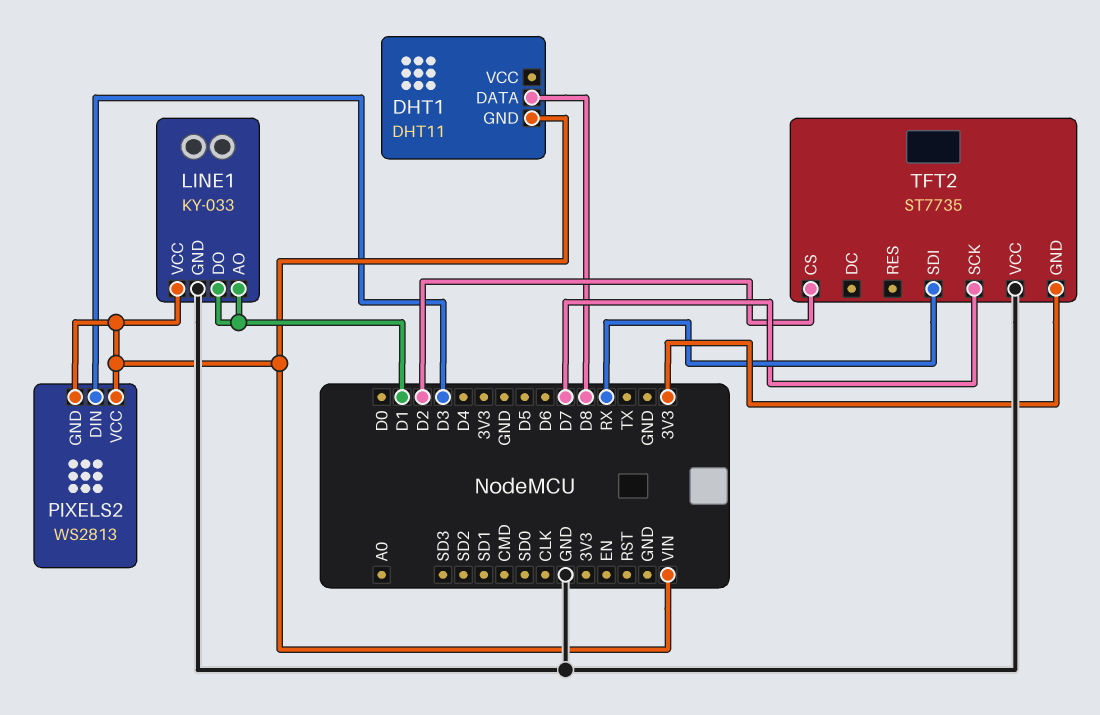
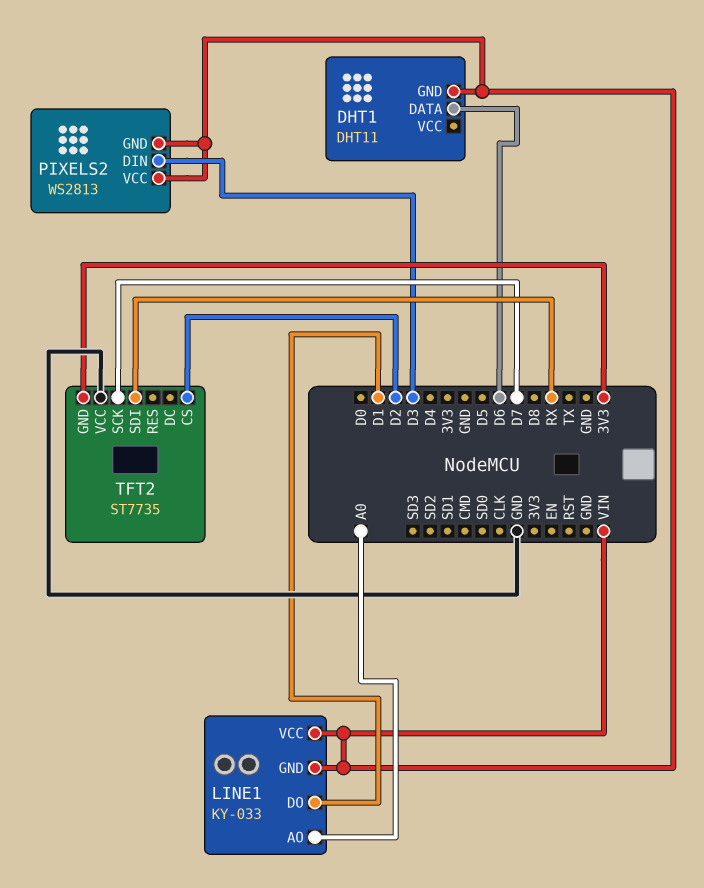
DHT1 pin DATA: D8 -> D6
LINE1 pin AO: D1 -> A0
LINE1 pin GND: GND -> VIN

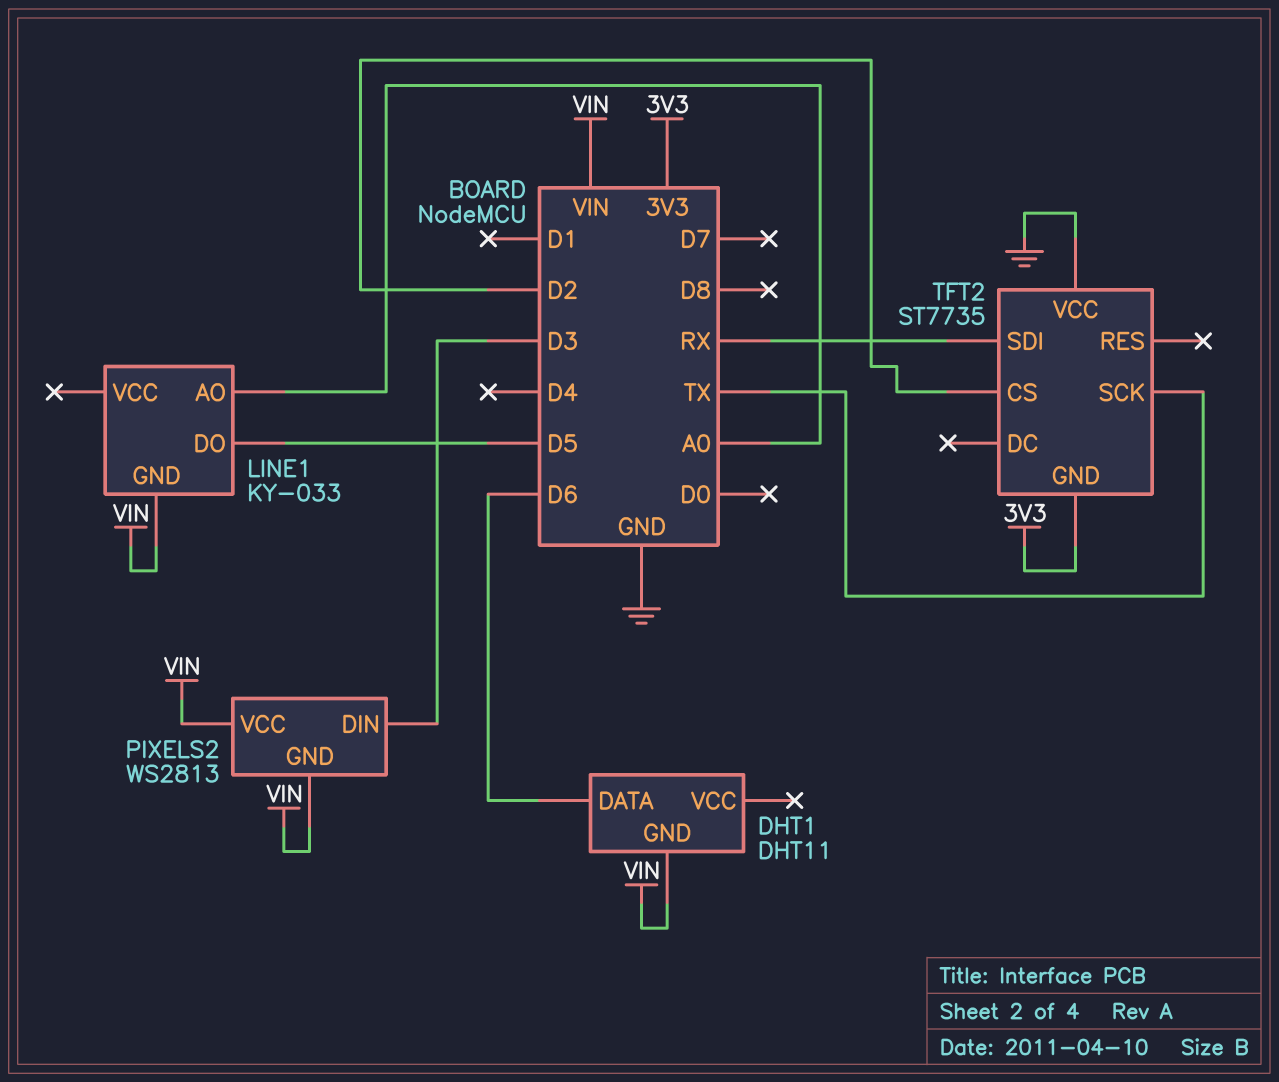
LINE1 pin DO: D1 -> D5
LINE1 pin VCC: VIN -> none
TFT2 pin SCK: D7 -> TX

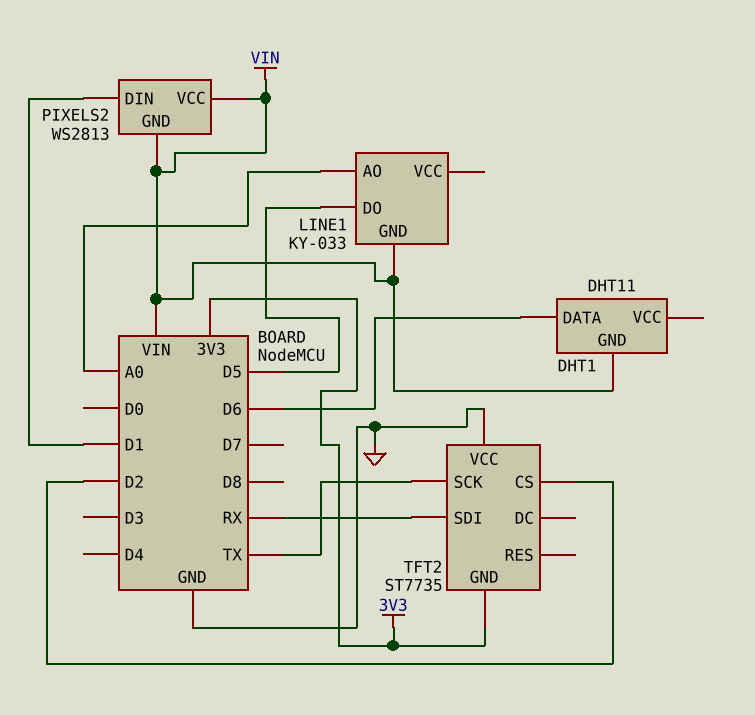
PIXELS2 pin DIN: D3 -> D1

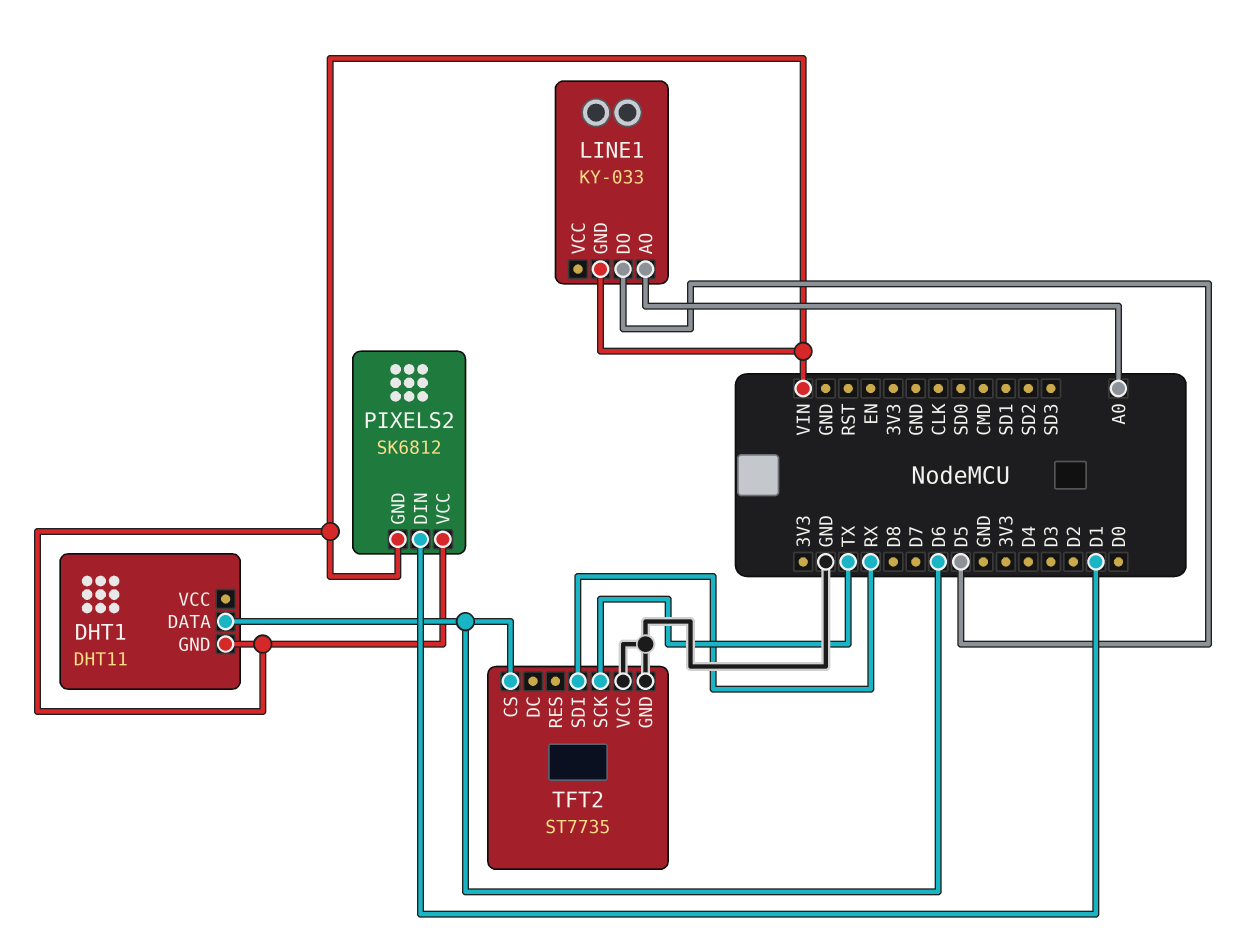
PIXELS2: WS2813 -> SK6812
TFT2 pin CS: D2 -> D6
TFT2 pin GND: 3V3 -> GND

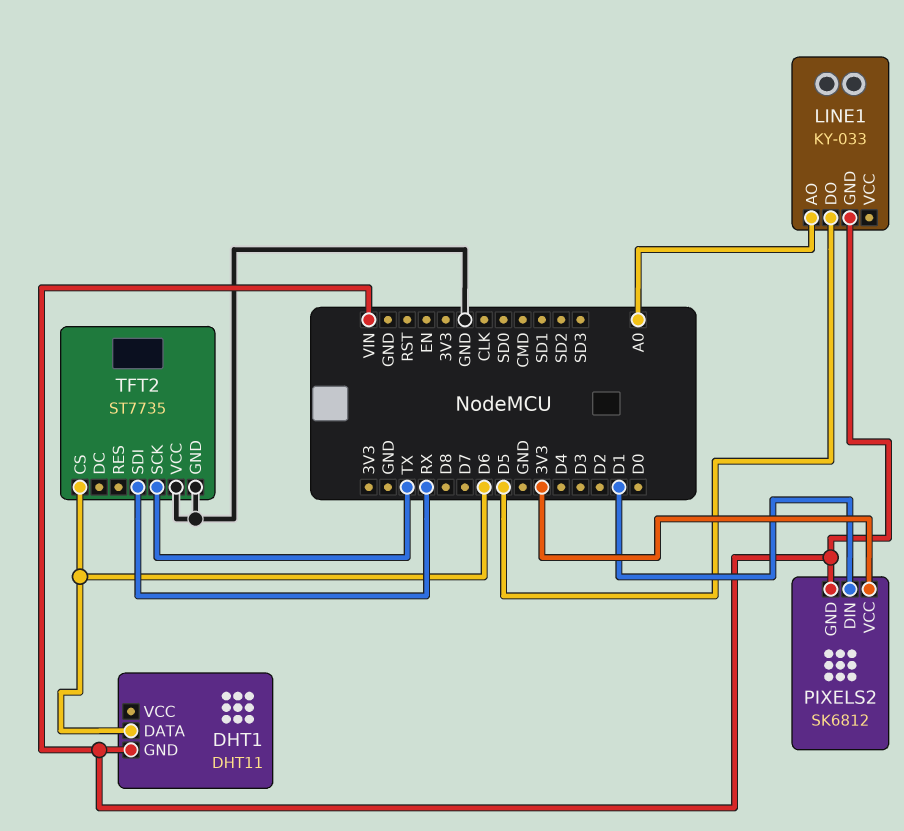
PIXELS2 pin VCC: VIN -> 3V3

